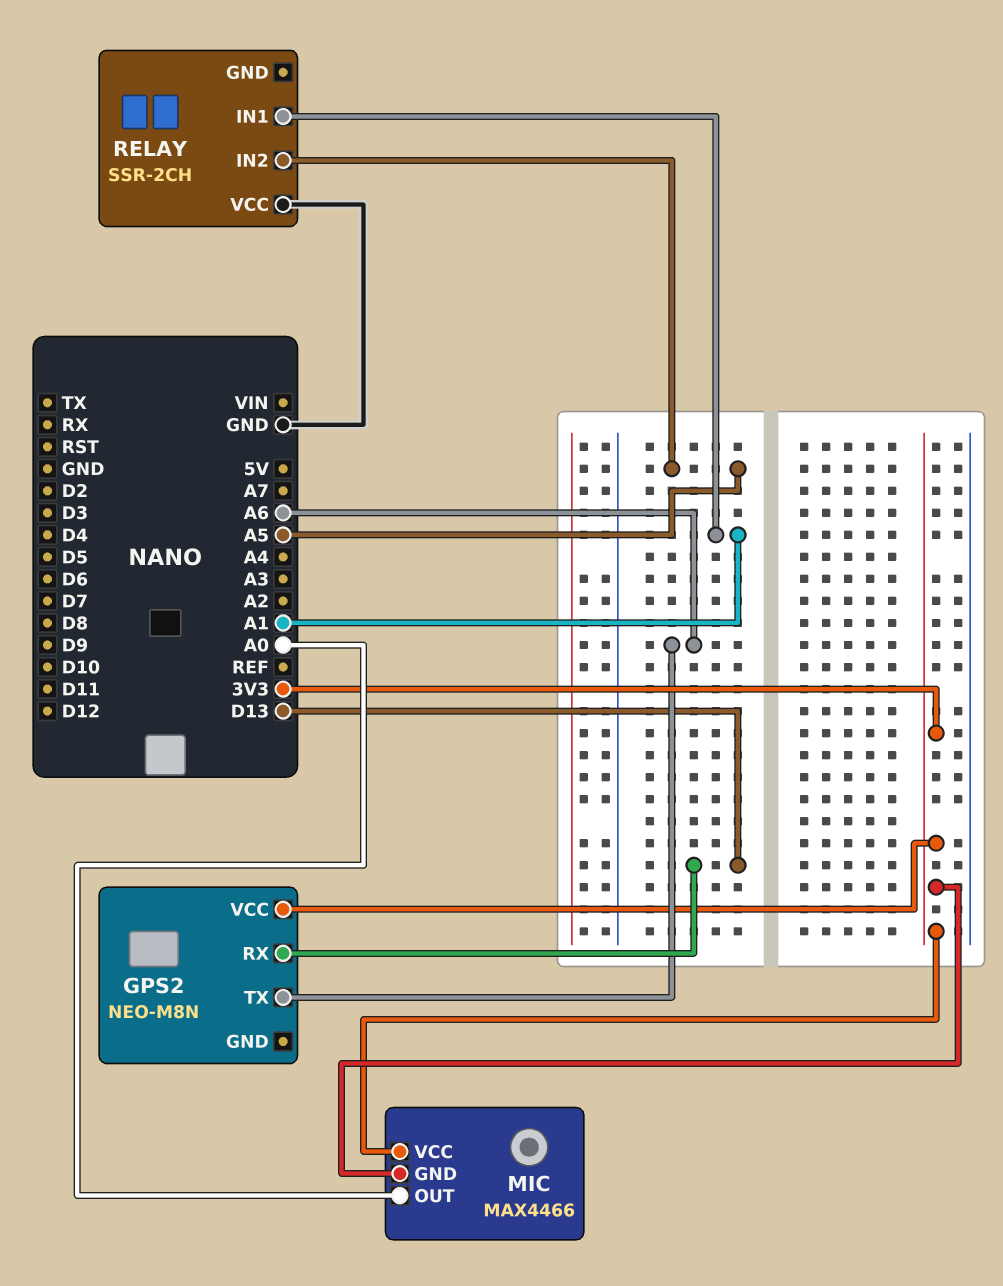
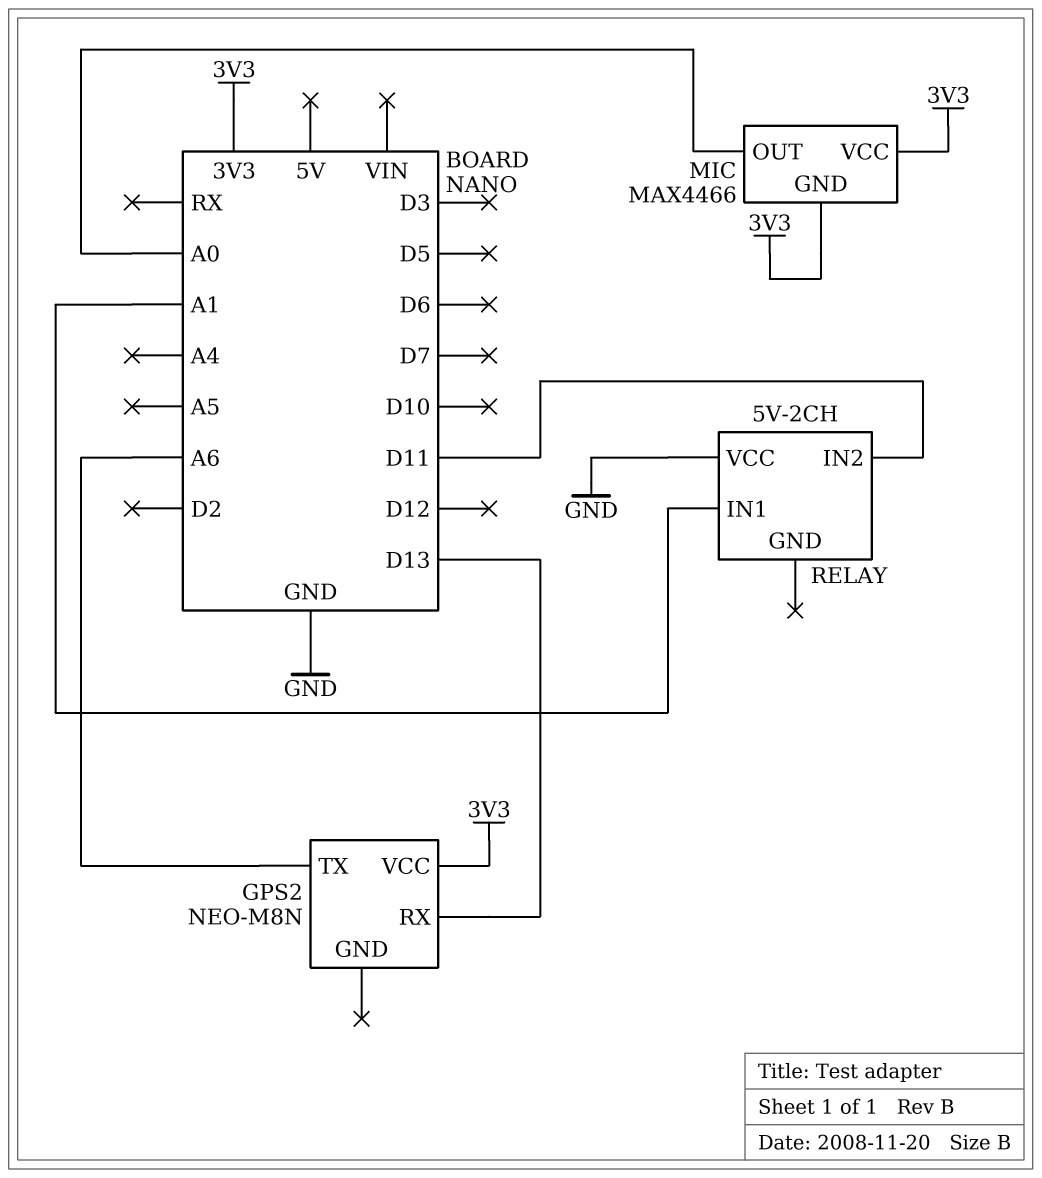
RELAY: SSR-2CH -> 5V-2CH
RELAY pin IN2: A5 -> D11

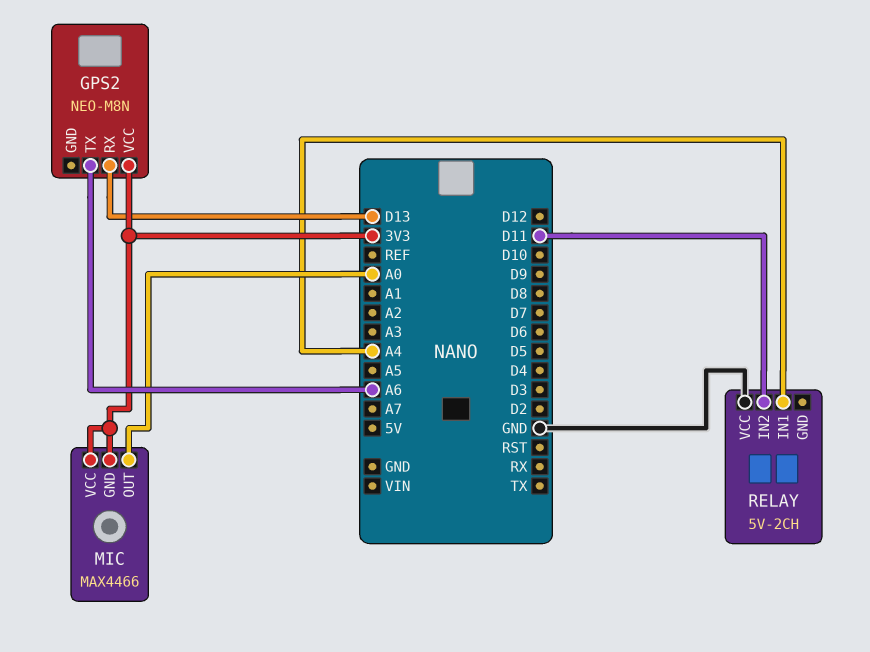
RELAY pin IN1: A1 -> A4

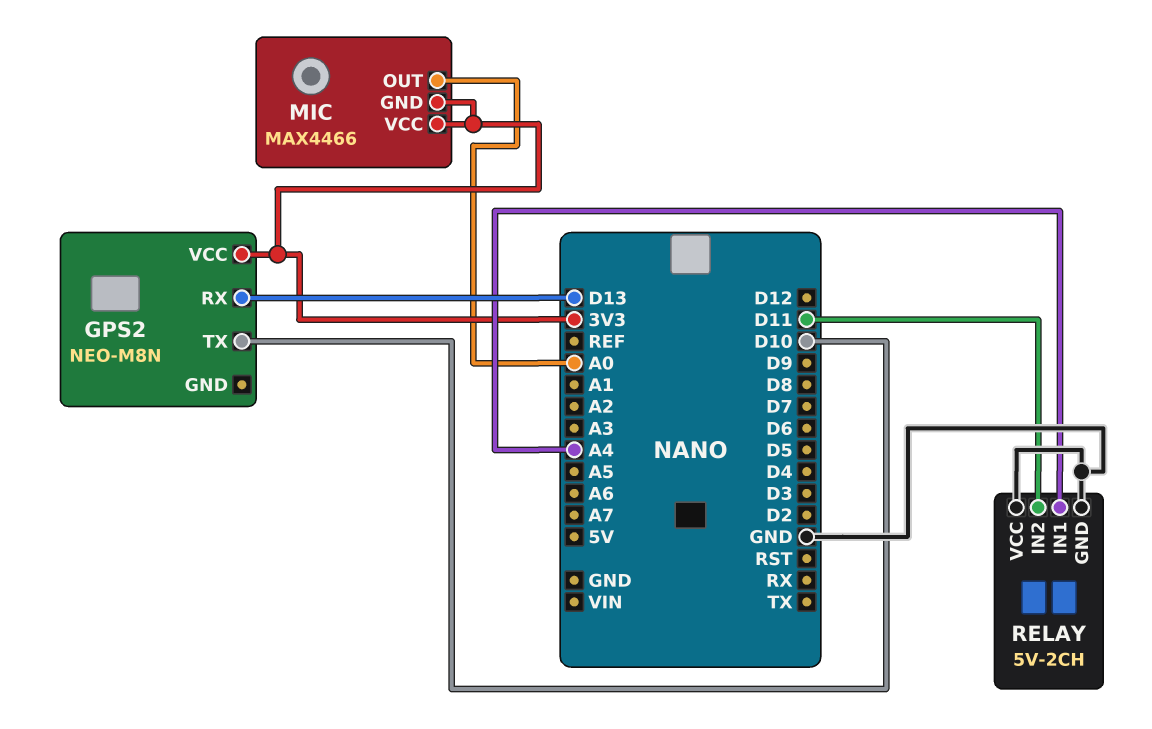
GPS2 pin TX: A6 -> D10
RELAY pin GND: none -> GND

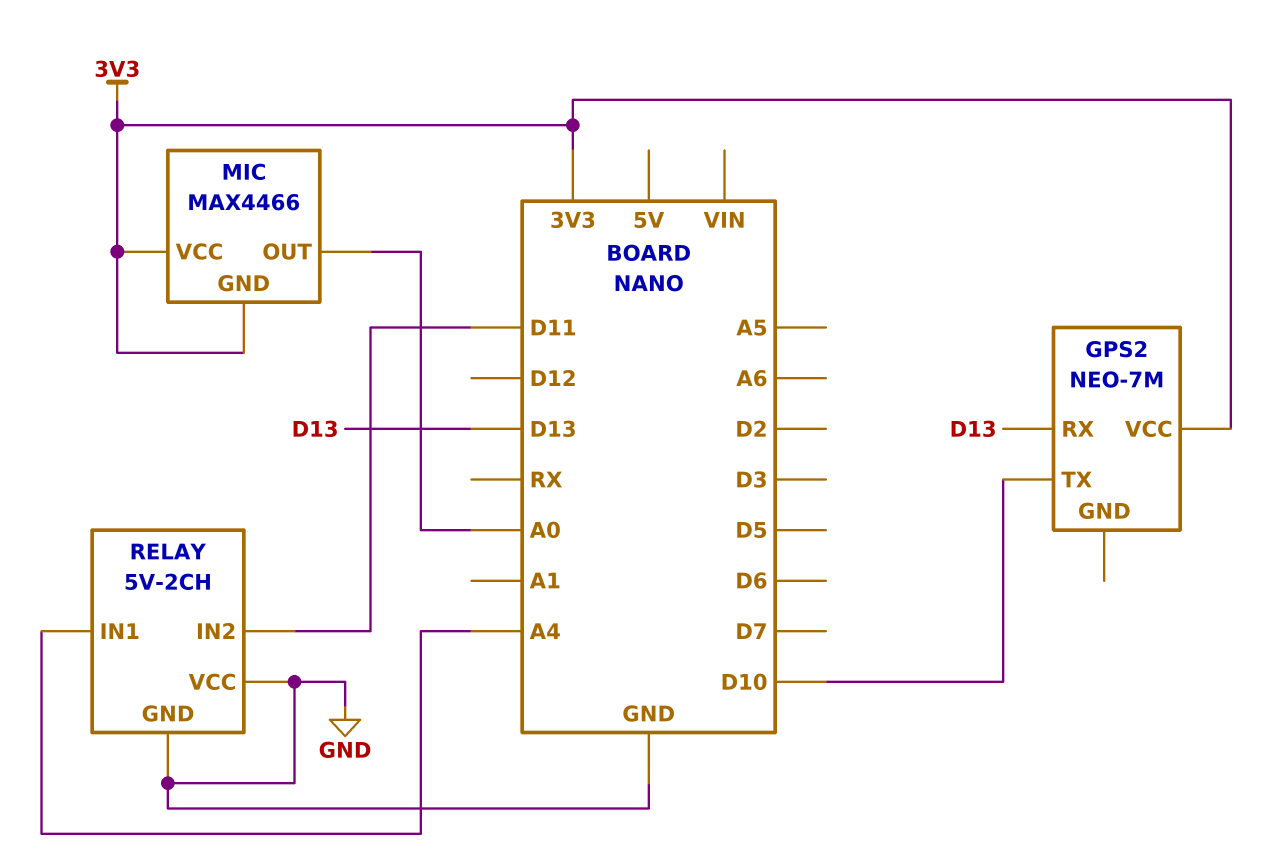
GPS2: NEO-M8N -> NEO-7M

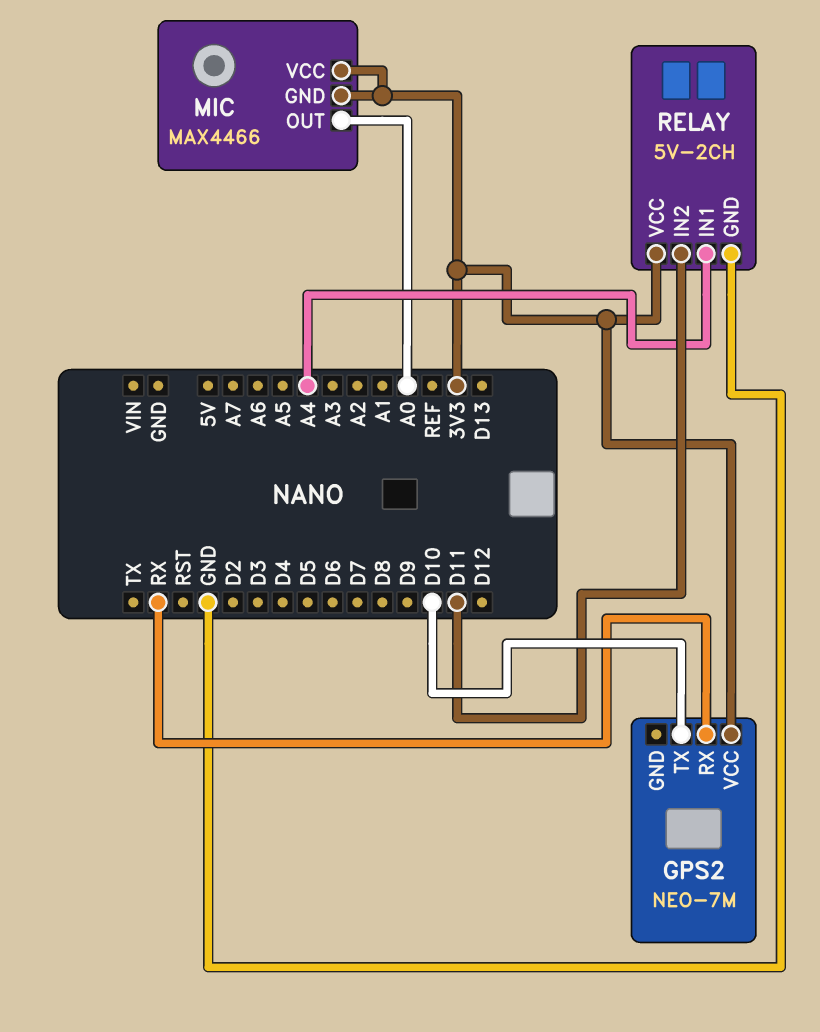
GPS2 pin RX: D13 -> RX
RELAY pin VCC: GND -> 3V3

